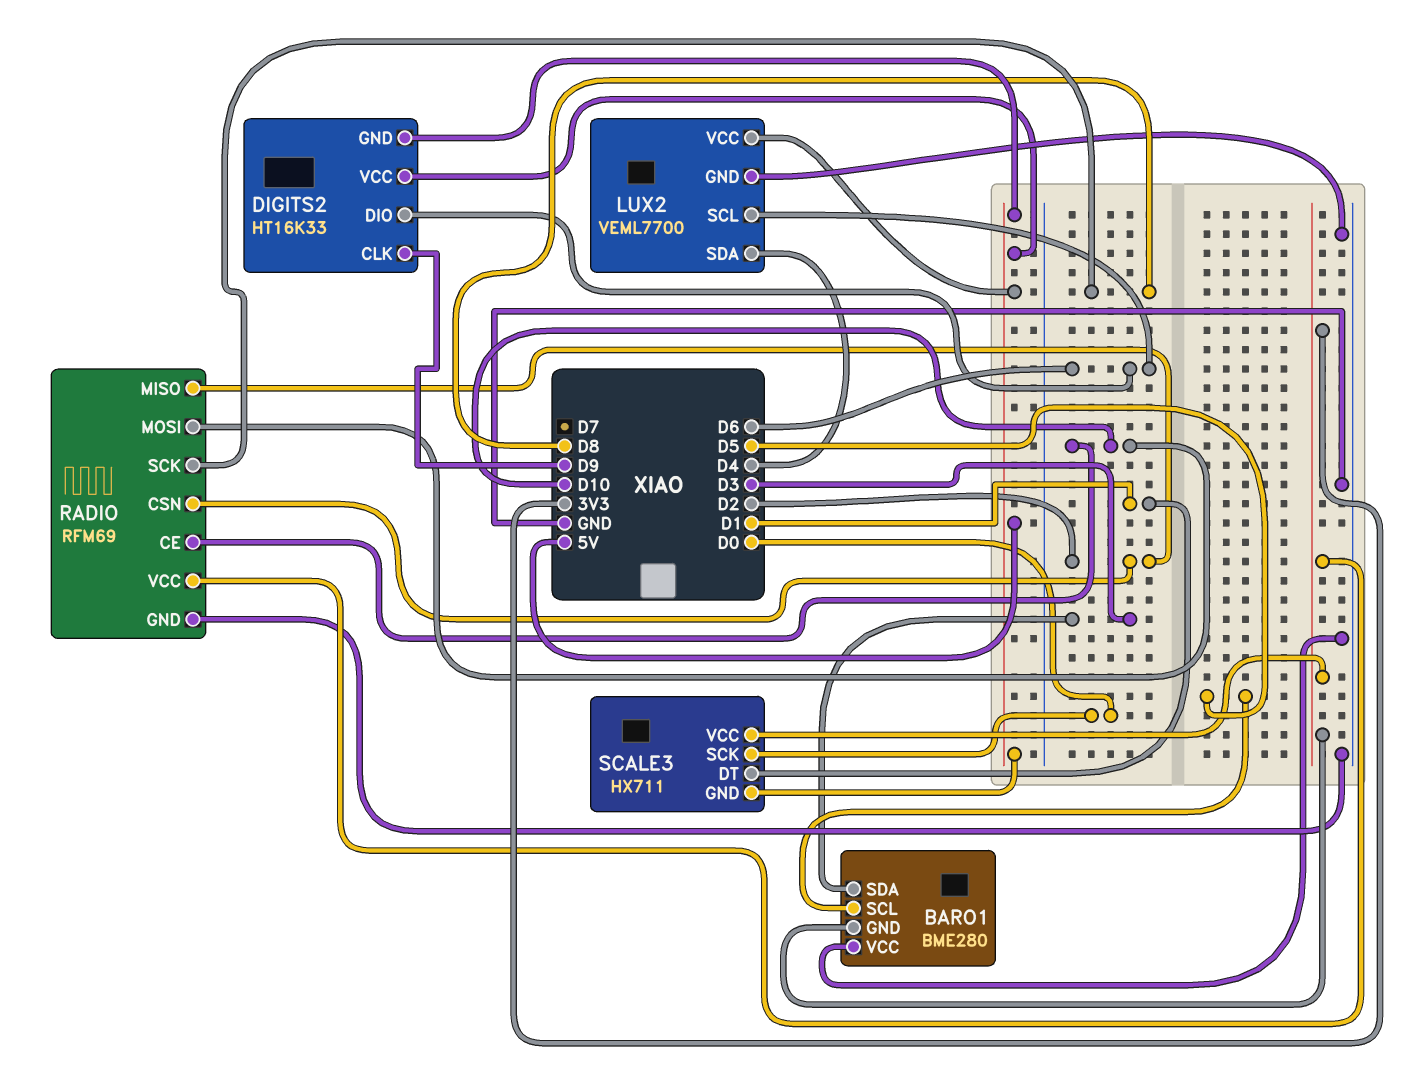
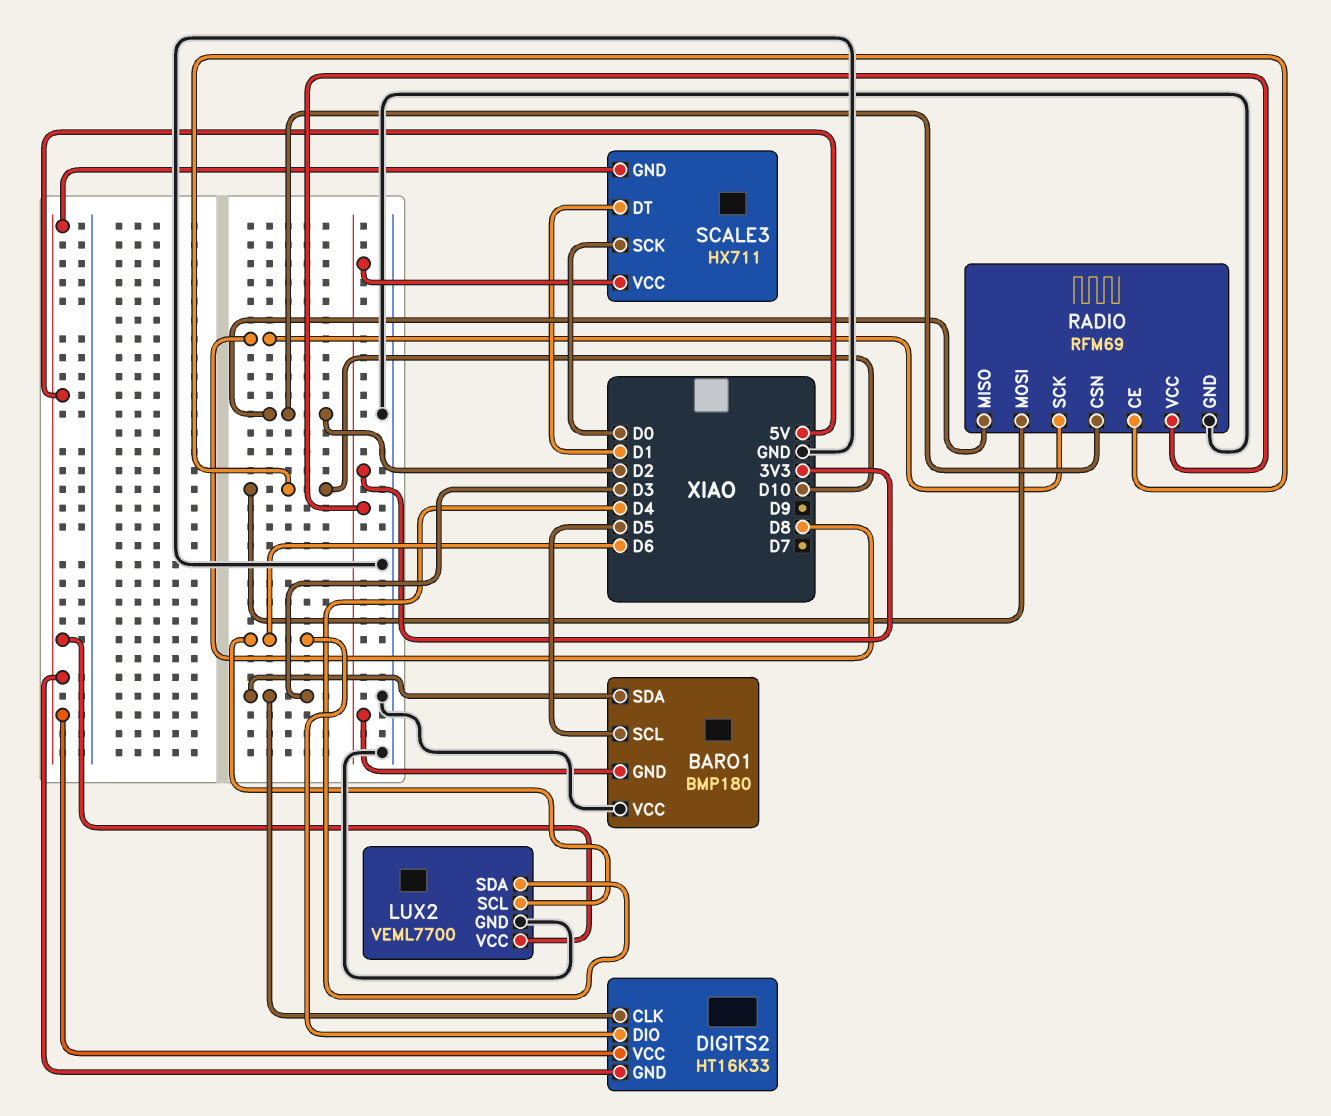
BARO1: BME280 -> BMP180
DIGITS2 pin CLK: D9 -> D3

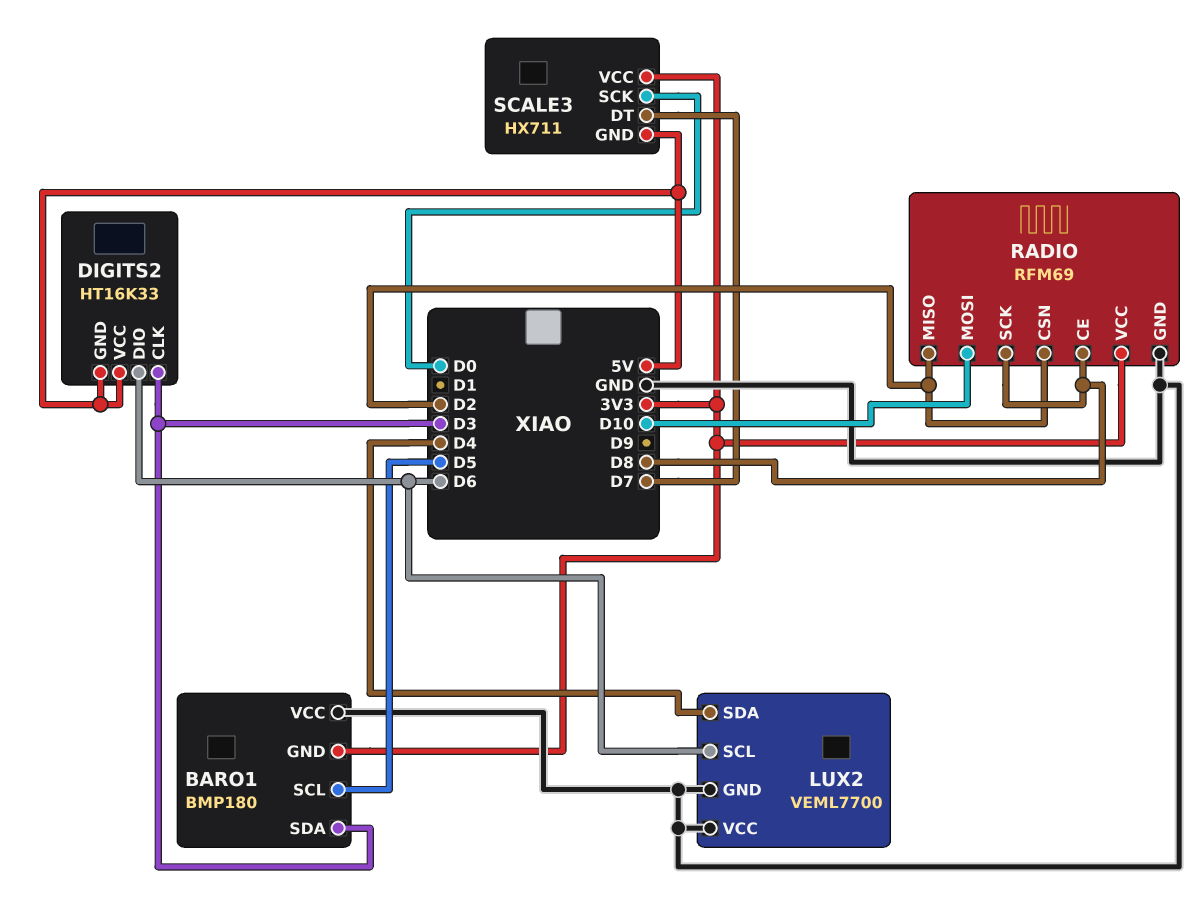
LUX2 pin VCC: 5V -> GND
RADIO pin CE: D10 -> D8
SCALE3 pin DT: D1 -> D7

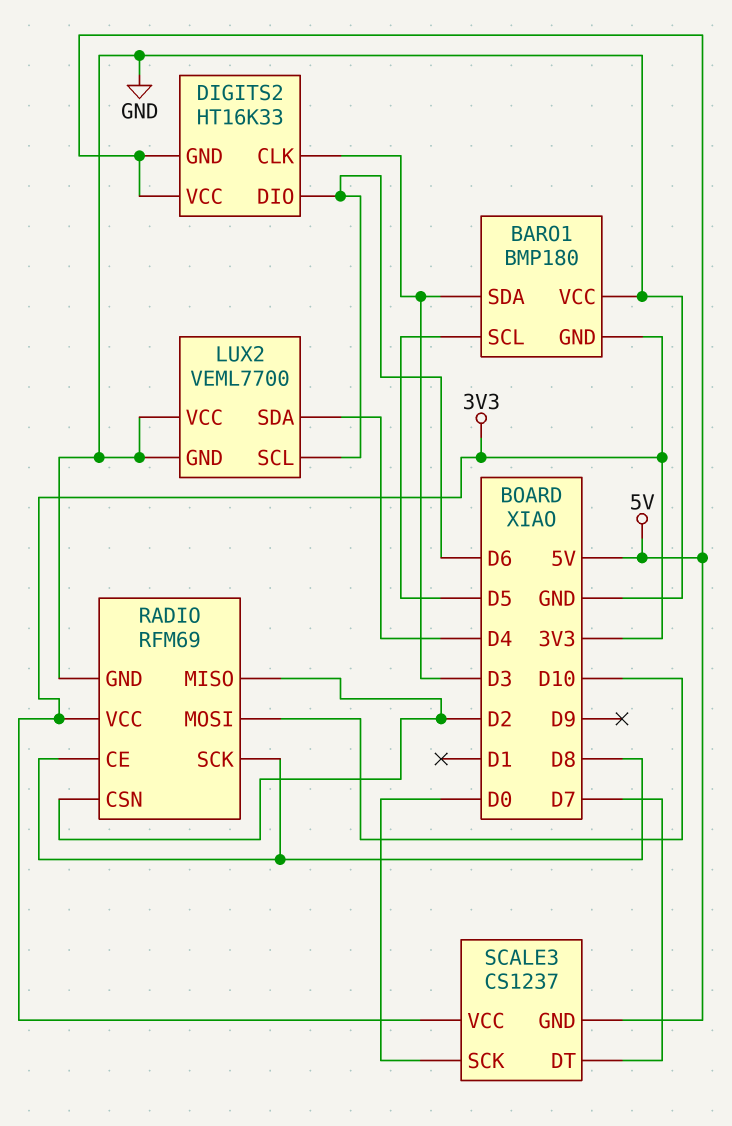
SCALE3: HX711 -> CS1237

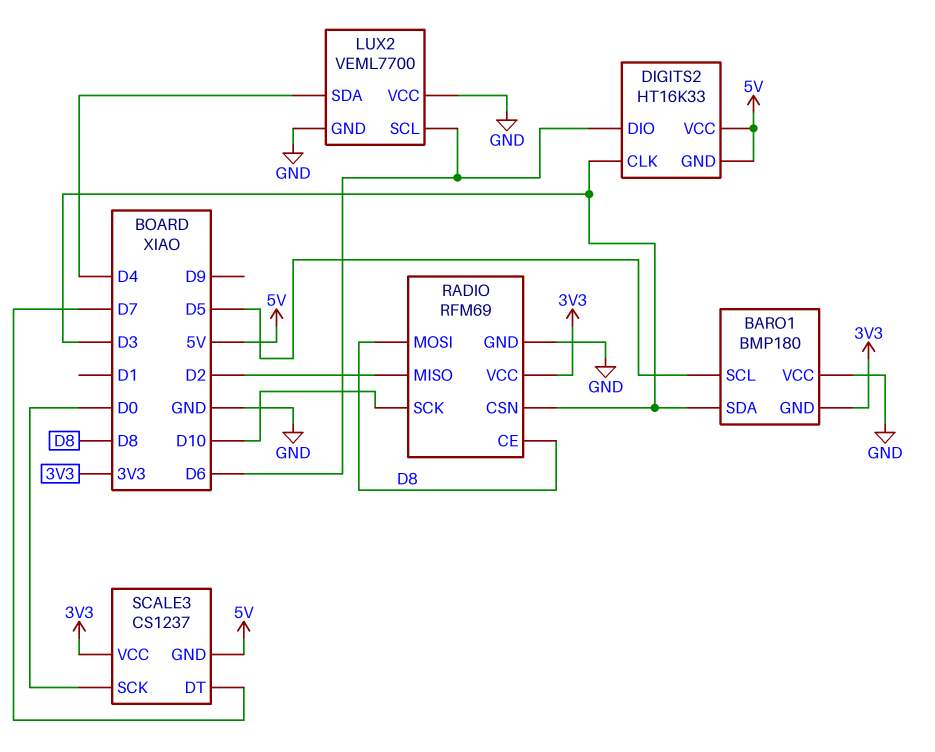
RADIO pin CSN: D2 -> D3
RADIO pin MOSI: D10 -> D8
RADIO pin SCK: D8 -> D10

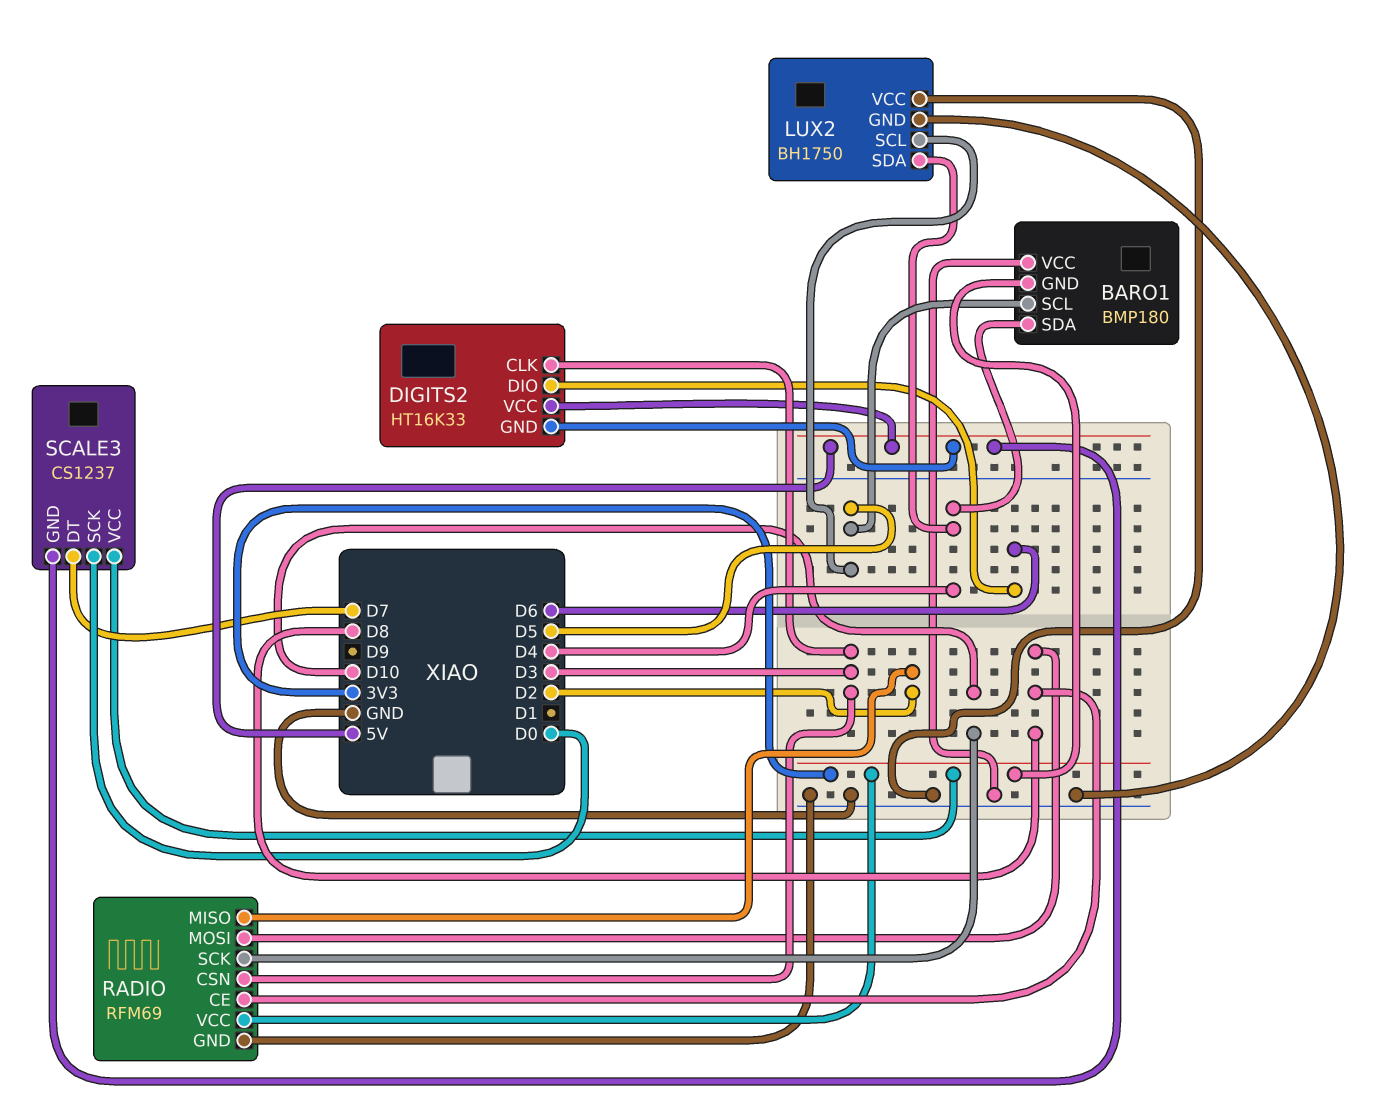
BARO1 pin SDA: D3 -> D4
LUX2: VEML7700 -> BH1750
LUX2 pin SCL: D6 -> D5

